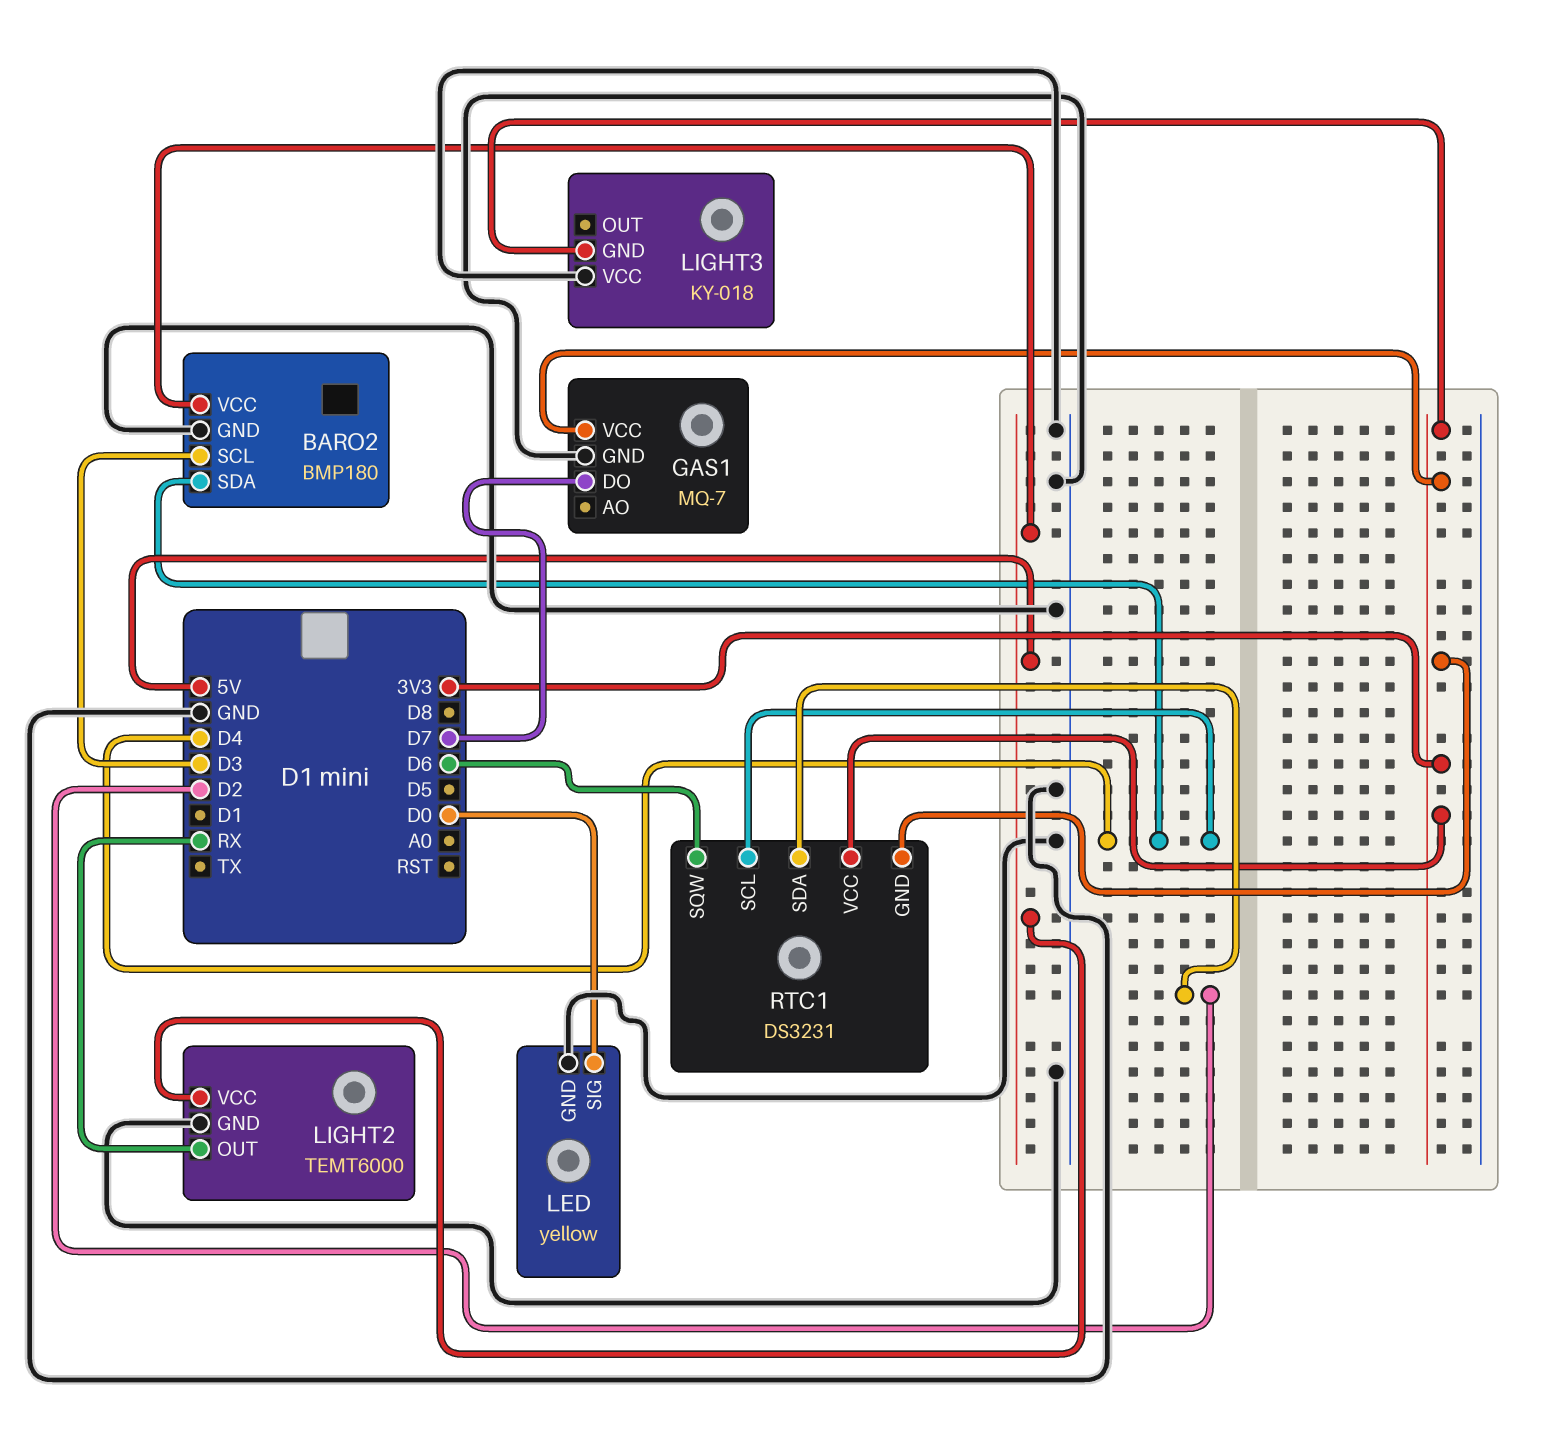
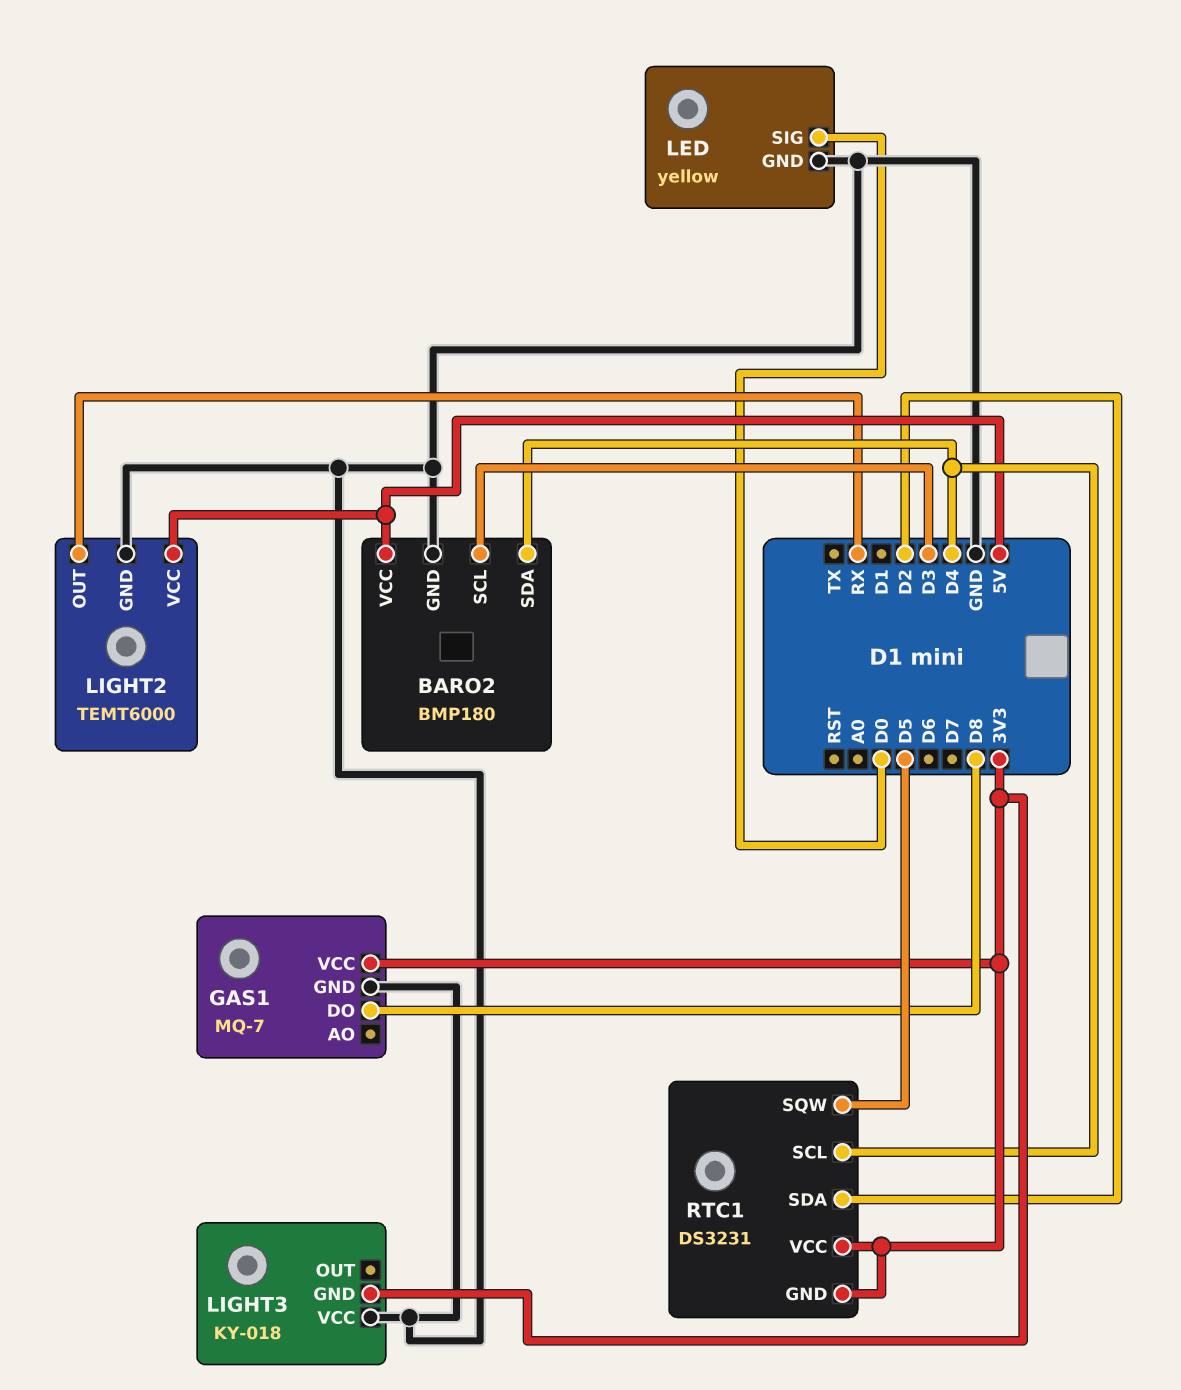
GAS1 pin DO: D7 -> D8
RTC1 pin SQW: D6 -> D5

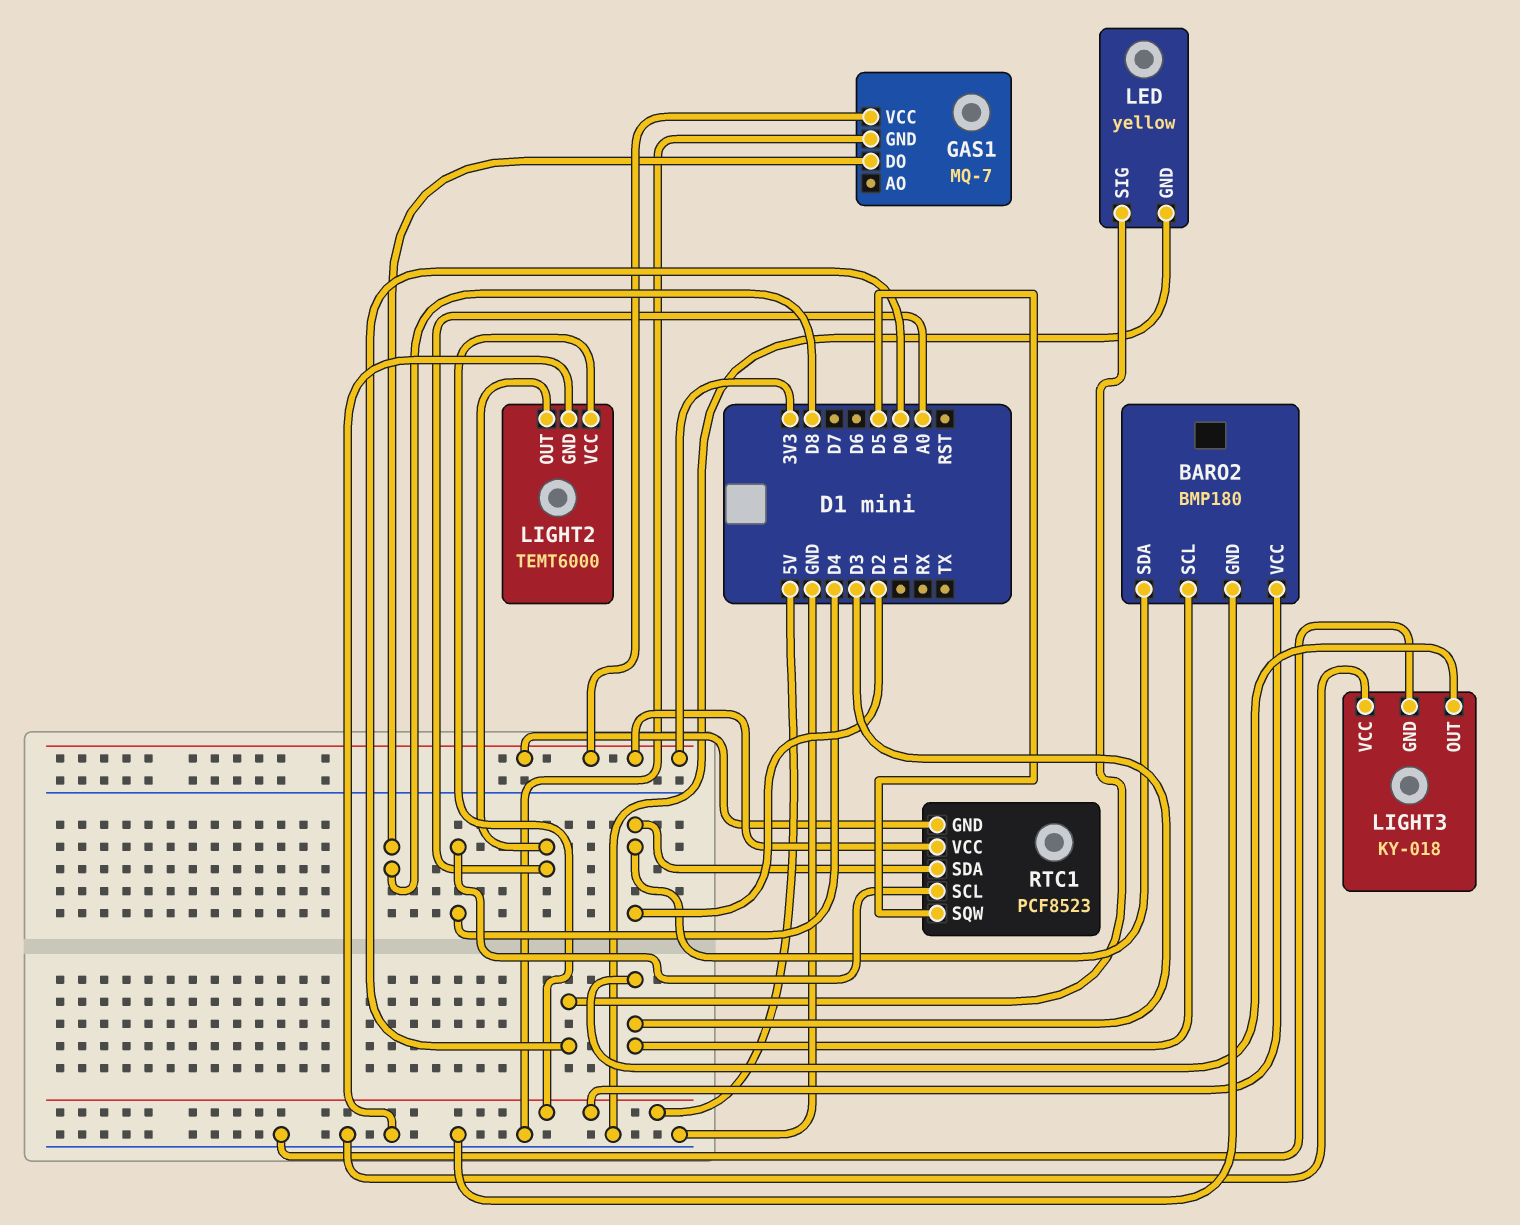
BARO2 pin SDA: D4 -> D2
LIGHT2 pin OUT: RX -> A0
LIGHT3 pin GND: 3V3 -> GND
LIGHT3 pin OUT: none -> D3
RTC1: DS3231 -> PCF8523

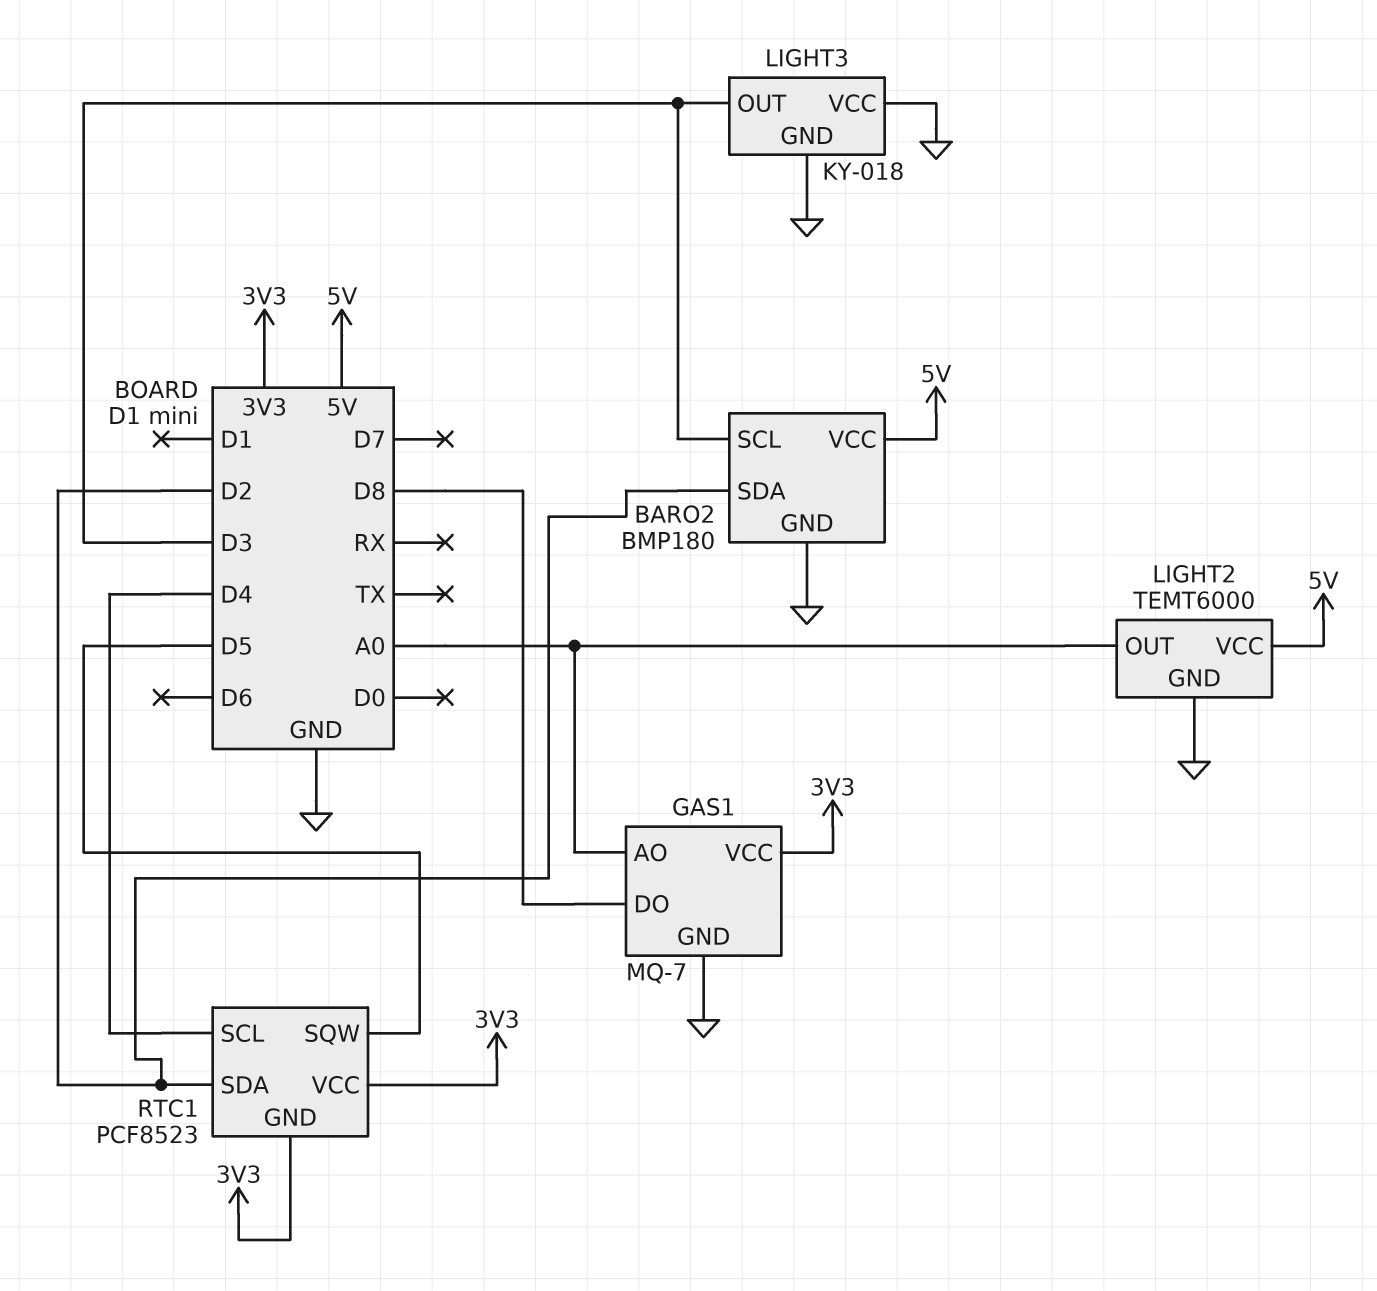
GAS1 pin AO: none -> A0
LED: yellow -> none
LED pin GND: GND -> none
LED pin SIG: D0 -> none

